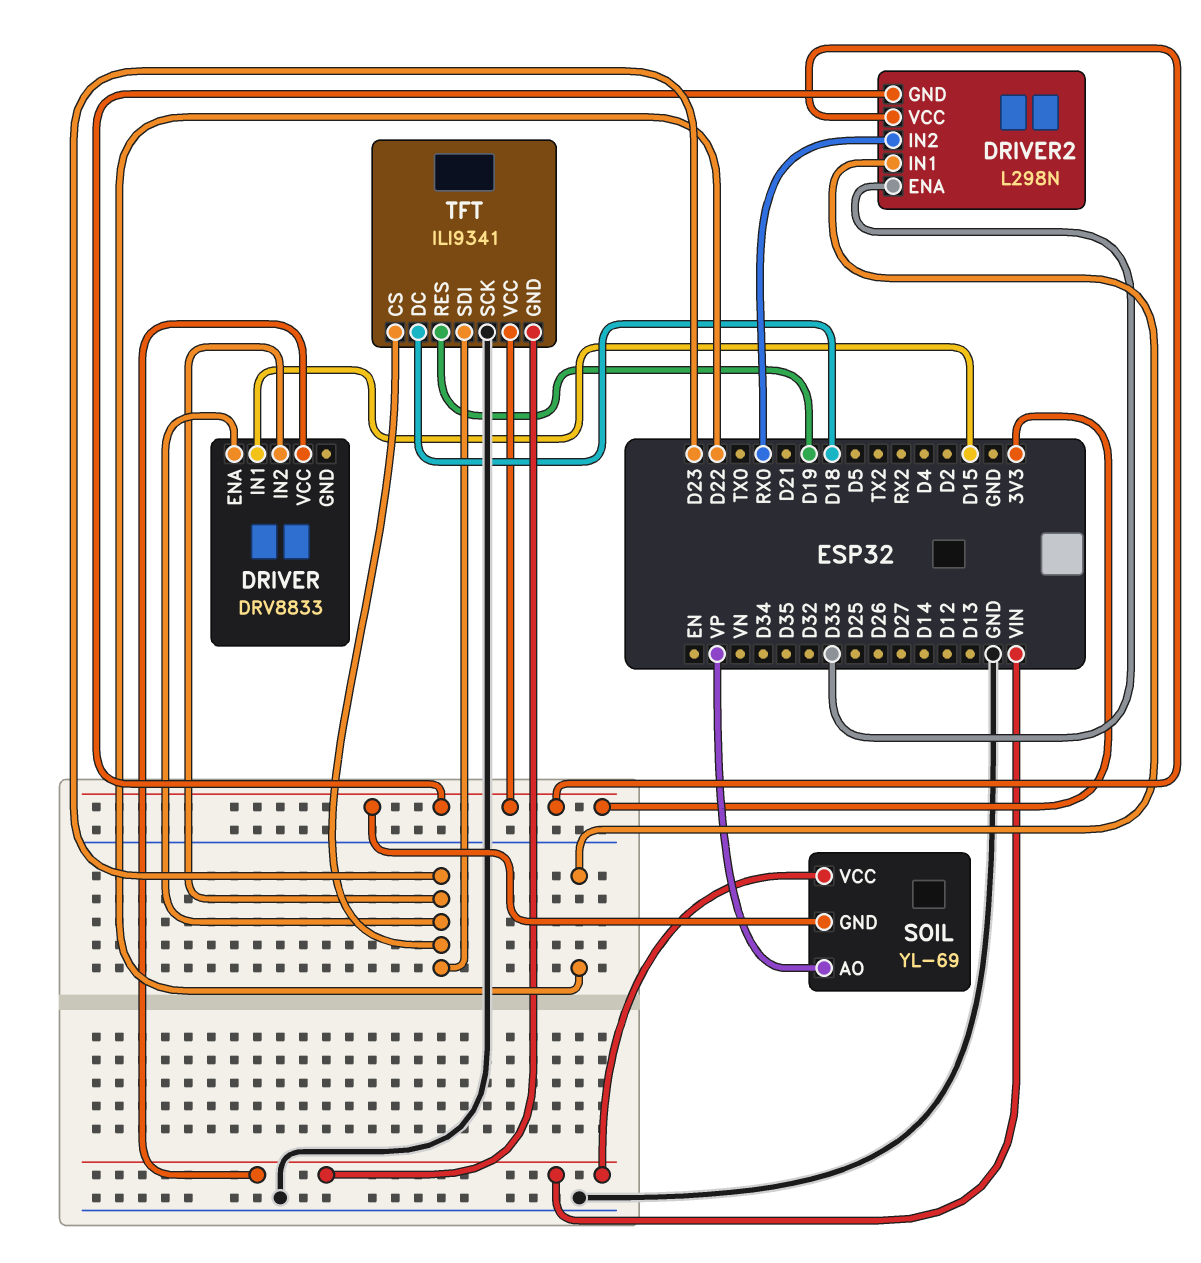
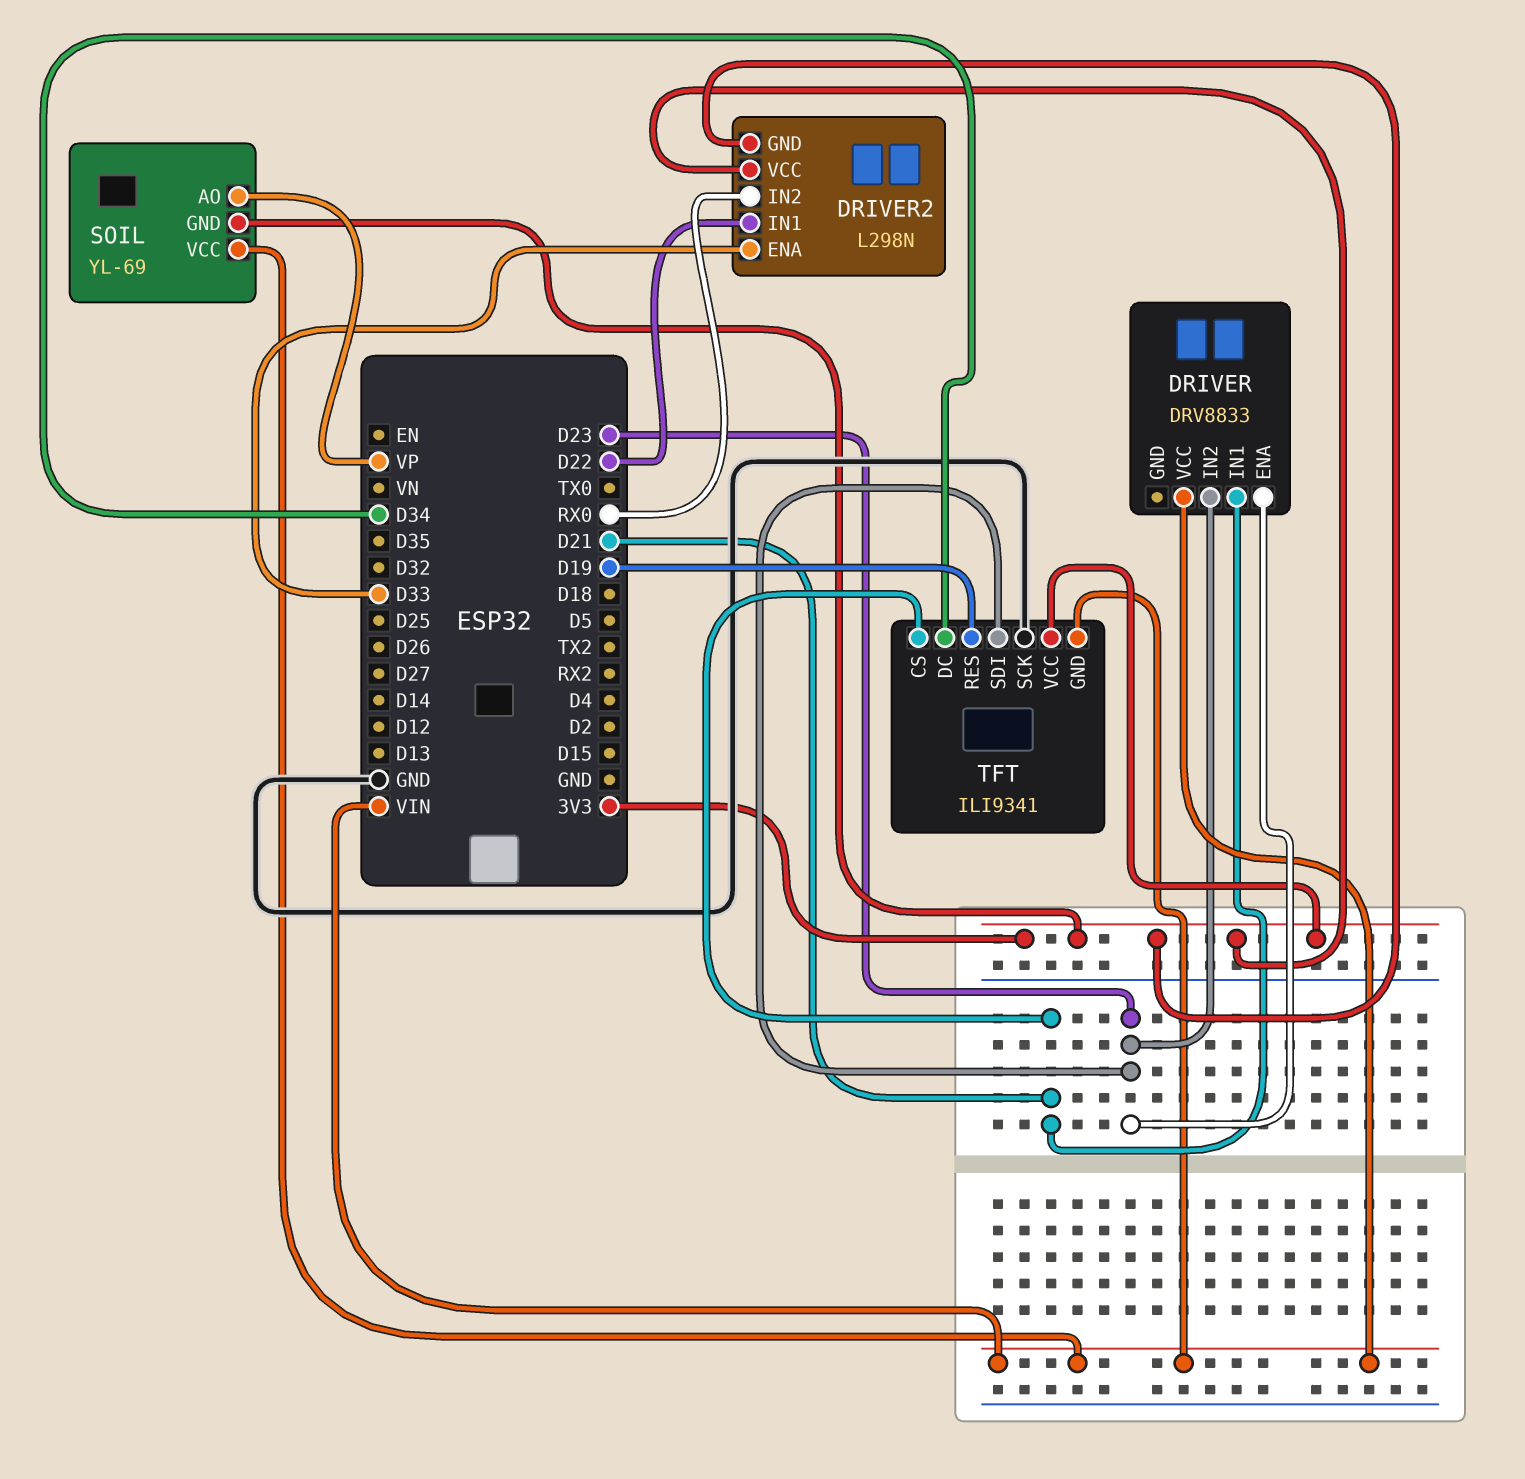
DRIVER pin IN1: D15 -> D21
TFT pin CS: D23 -> D21
TFT pin DC: D18 -> D34

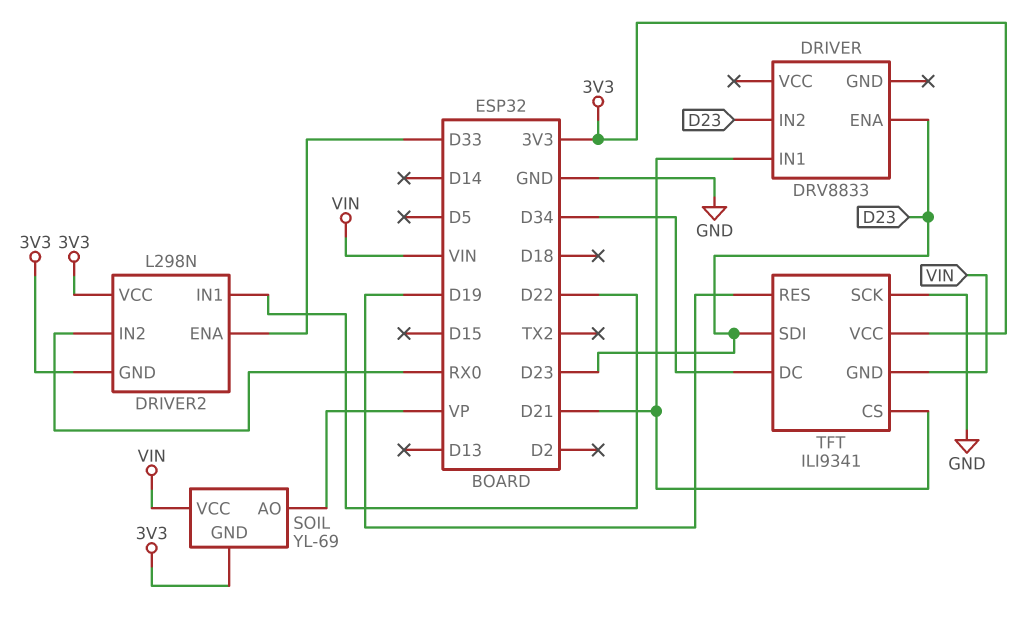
DRIVER pin VCC: VIN -> none

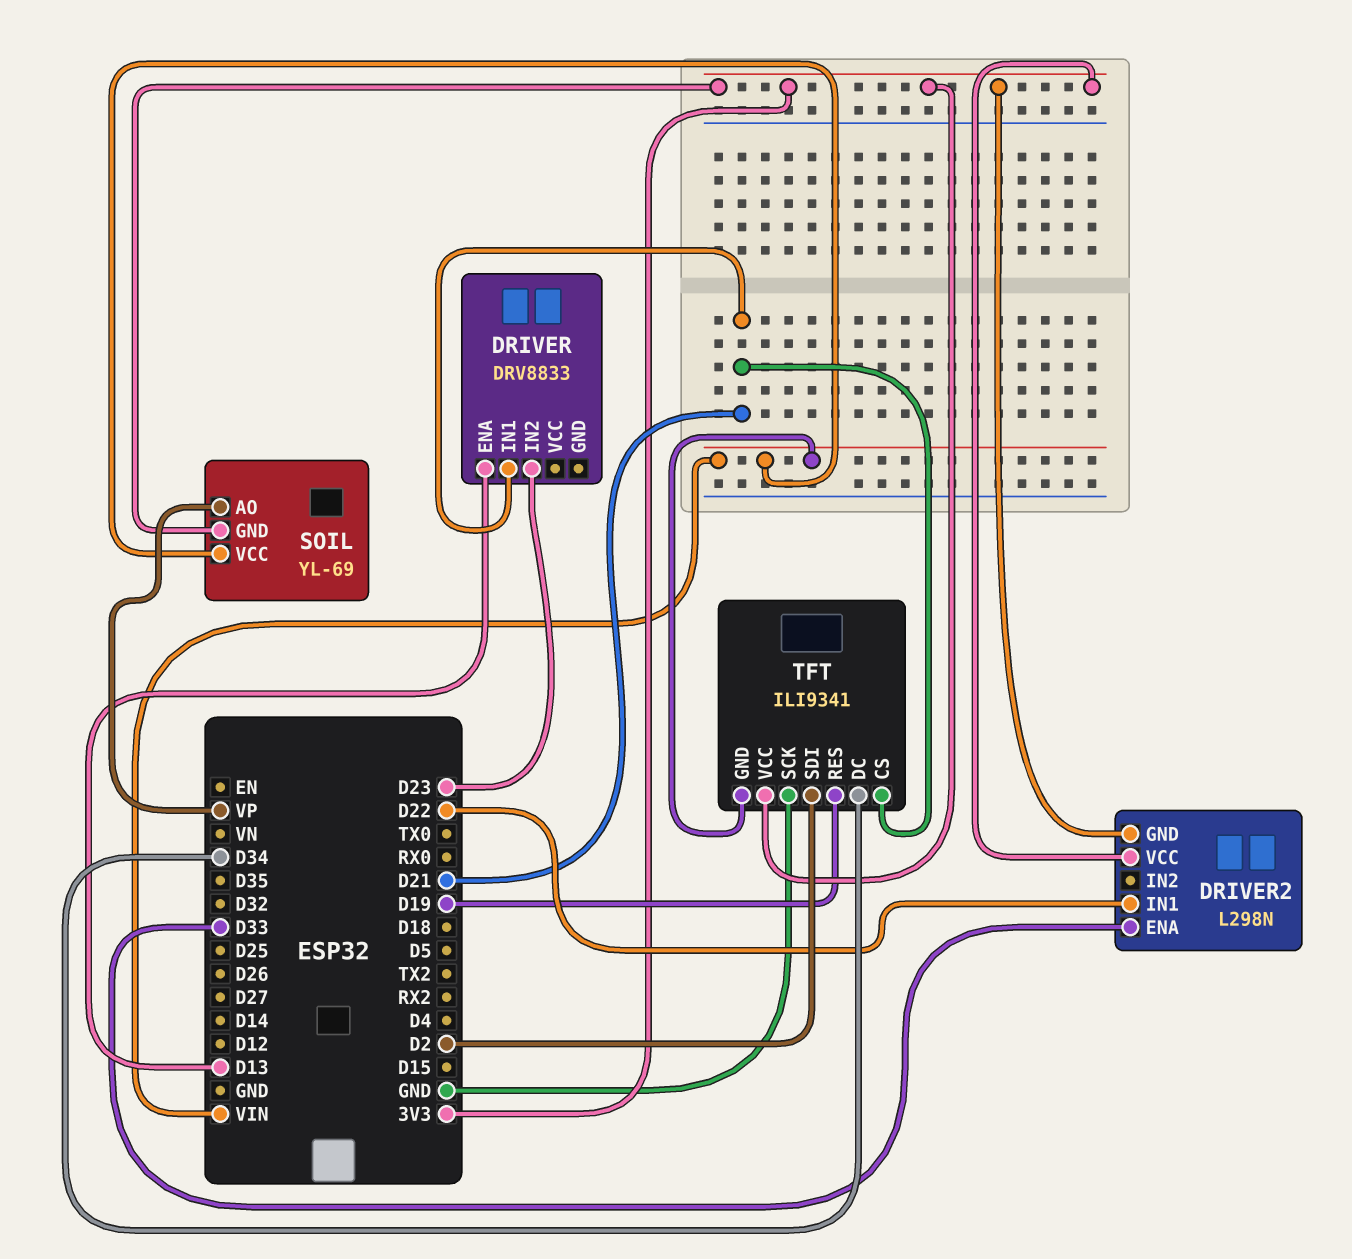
DRIVER pin ENA: D23 -> D13
DRIVER2 pin IN2: RX0 -> none
TFT pin SDI: D23 -> D2

